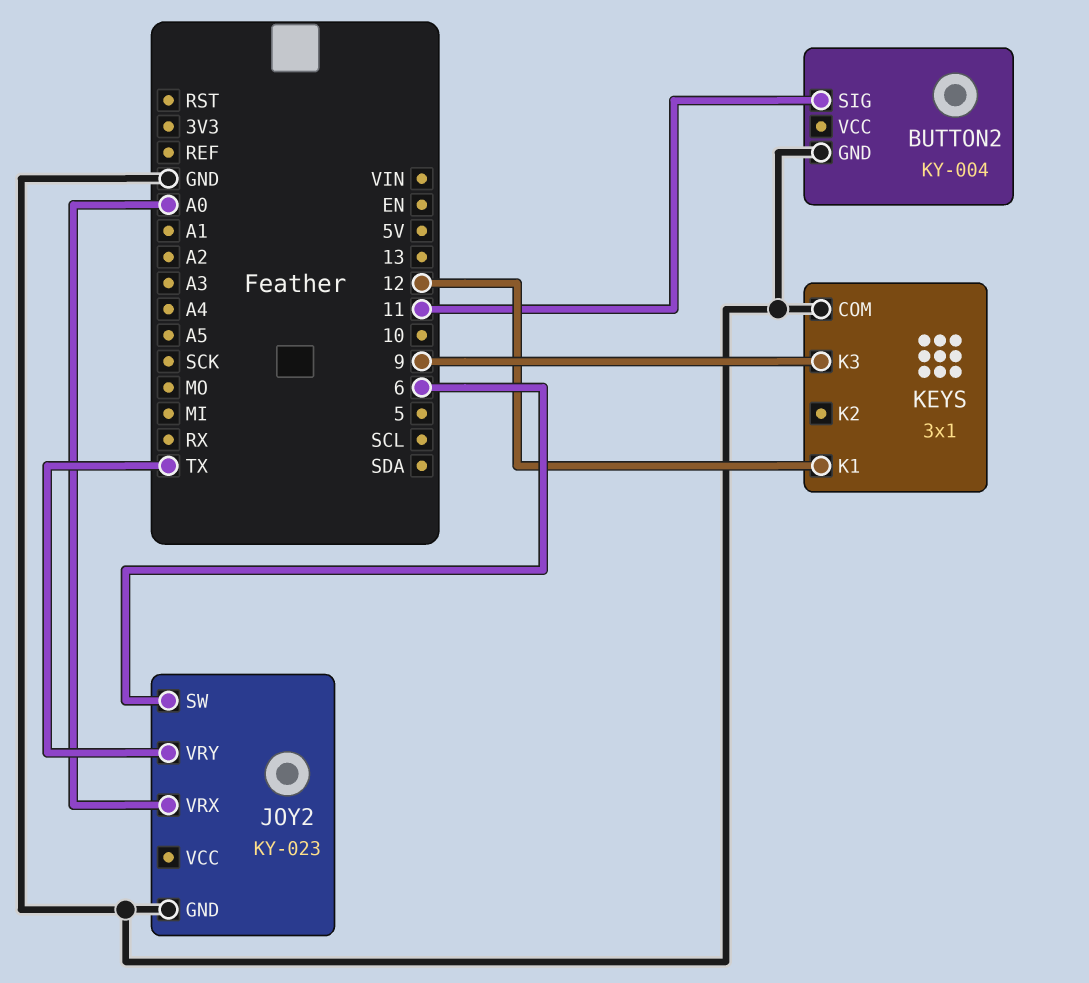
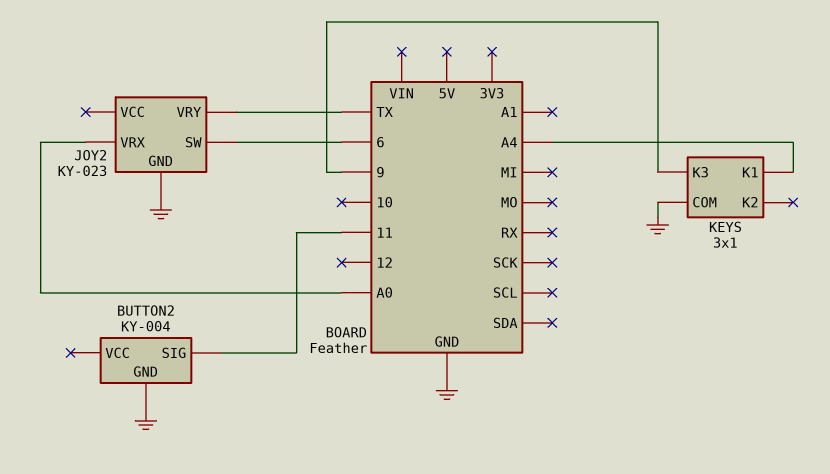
KEYS pin K1: 12 -> A4

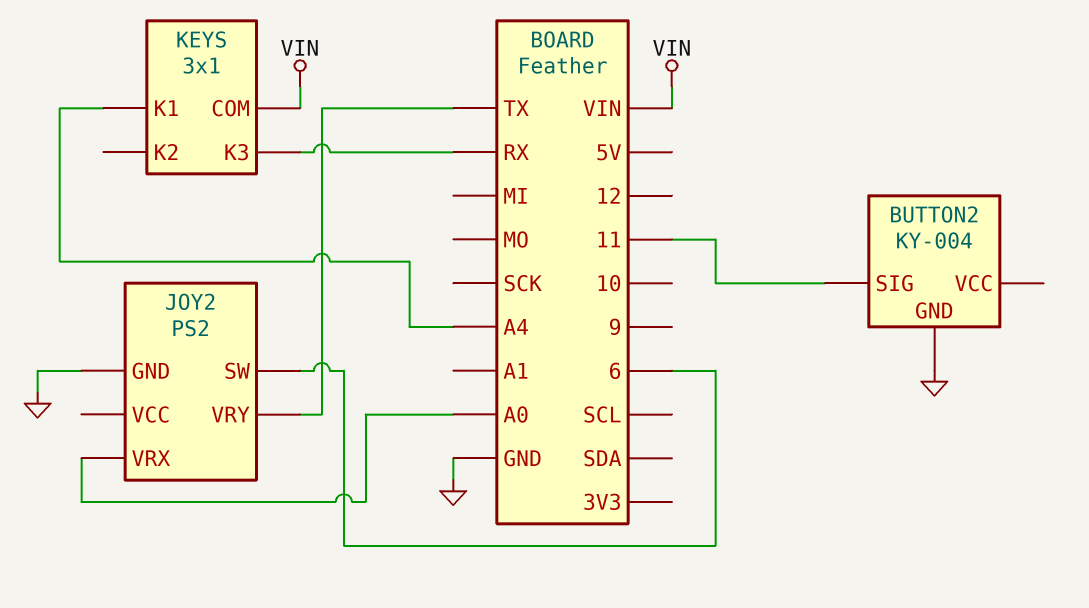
JOY2: KY-023 -> PS2
KEYS pin COM: GND -> VIN
KEYS pin K3: 9 -> RX

